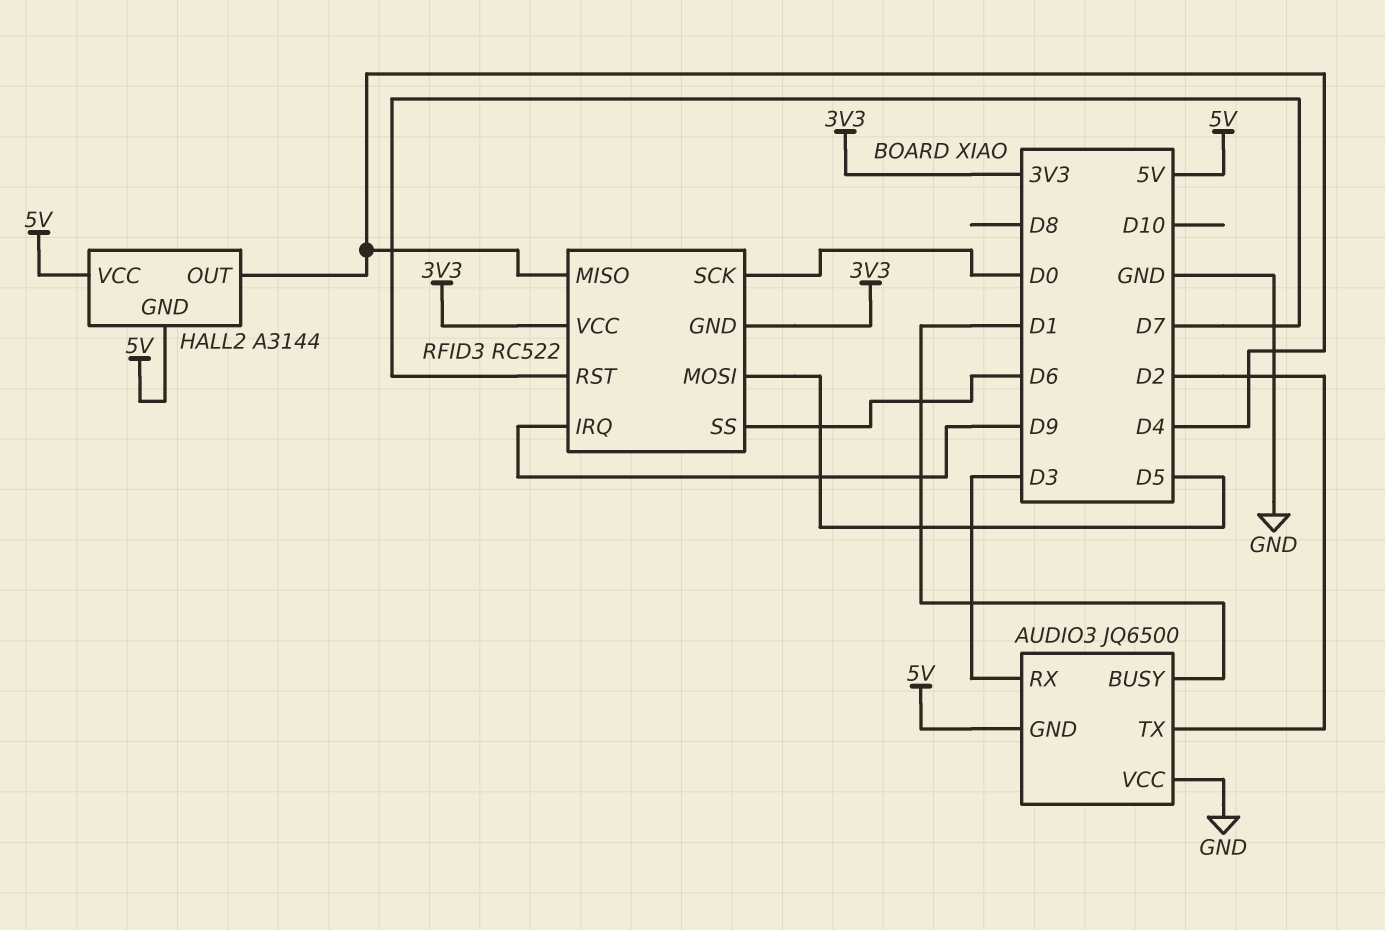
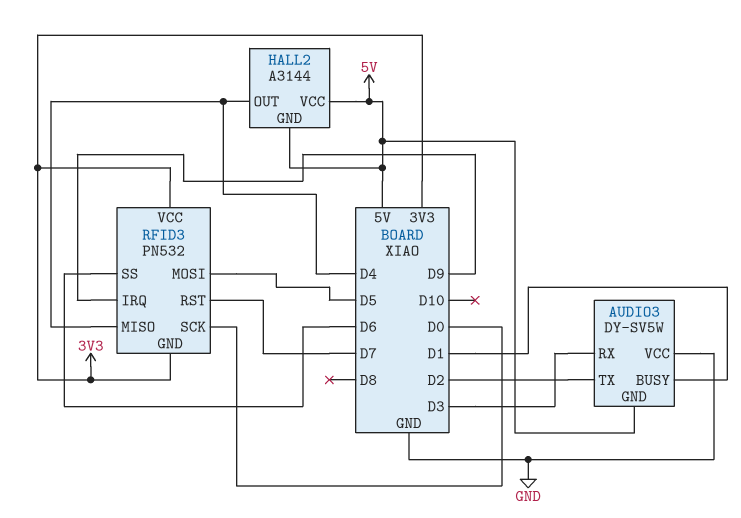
AUDIO3: JQ6500 -> DY-SV5W
RFID3: RC522 -> PN532

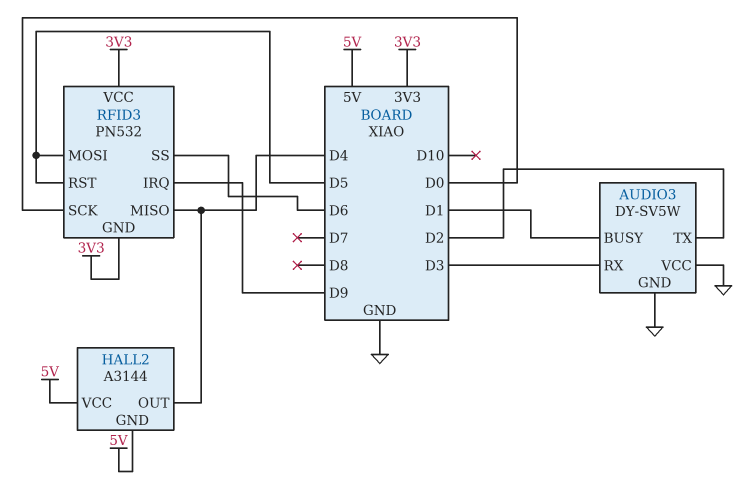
AUDIO3 pin GND: 5V -> GND
RFID3 pin RST: D7 -> D5

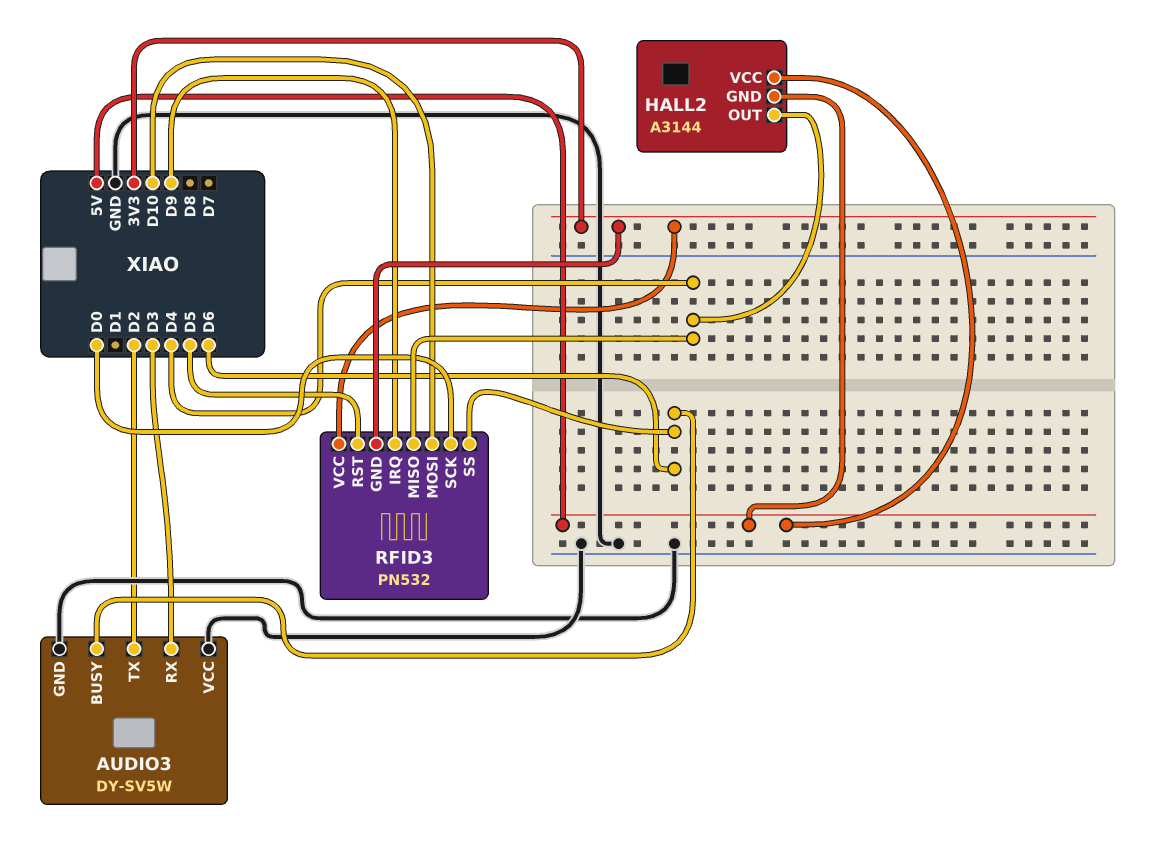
AUDIO3 pin BUSY: D1 -> D6
RFID3 pin MOSI: D5 -> D10

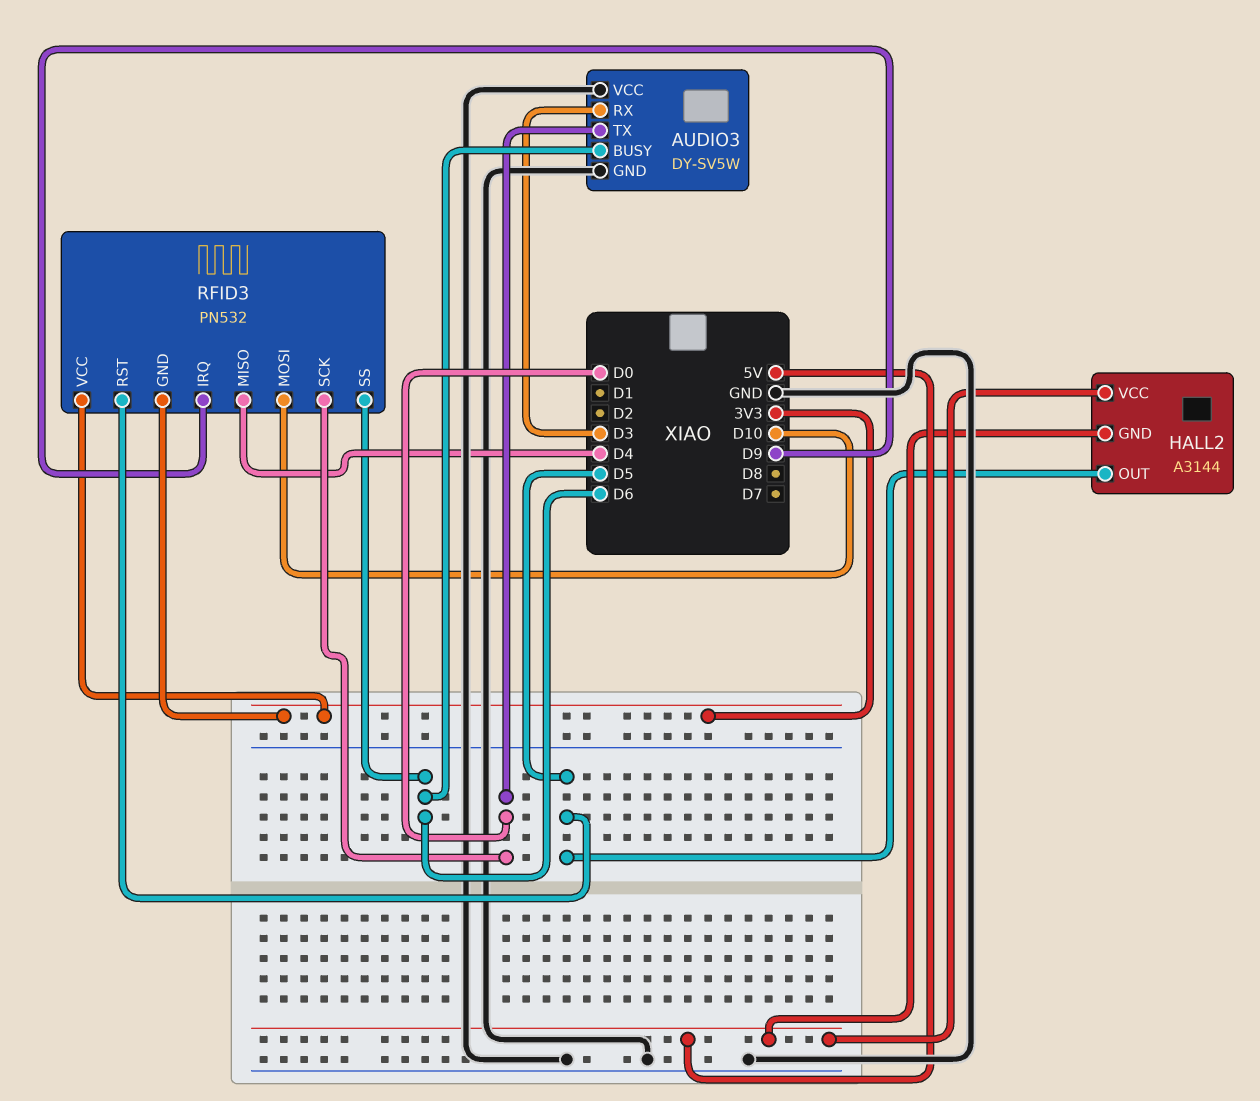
AUDIO3 pin TX: D2 -> D0
HALL2 pin OUT: D4 -> D5

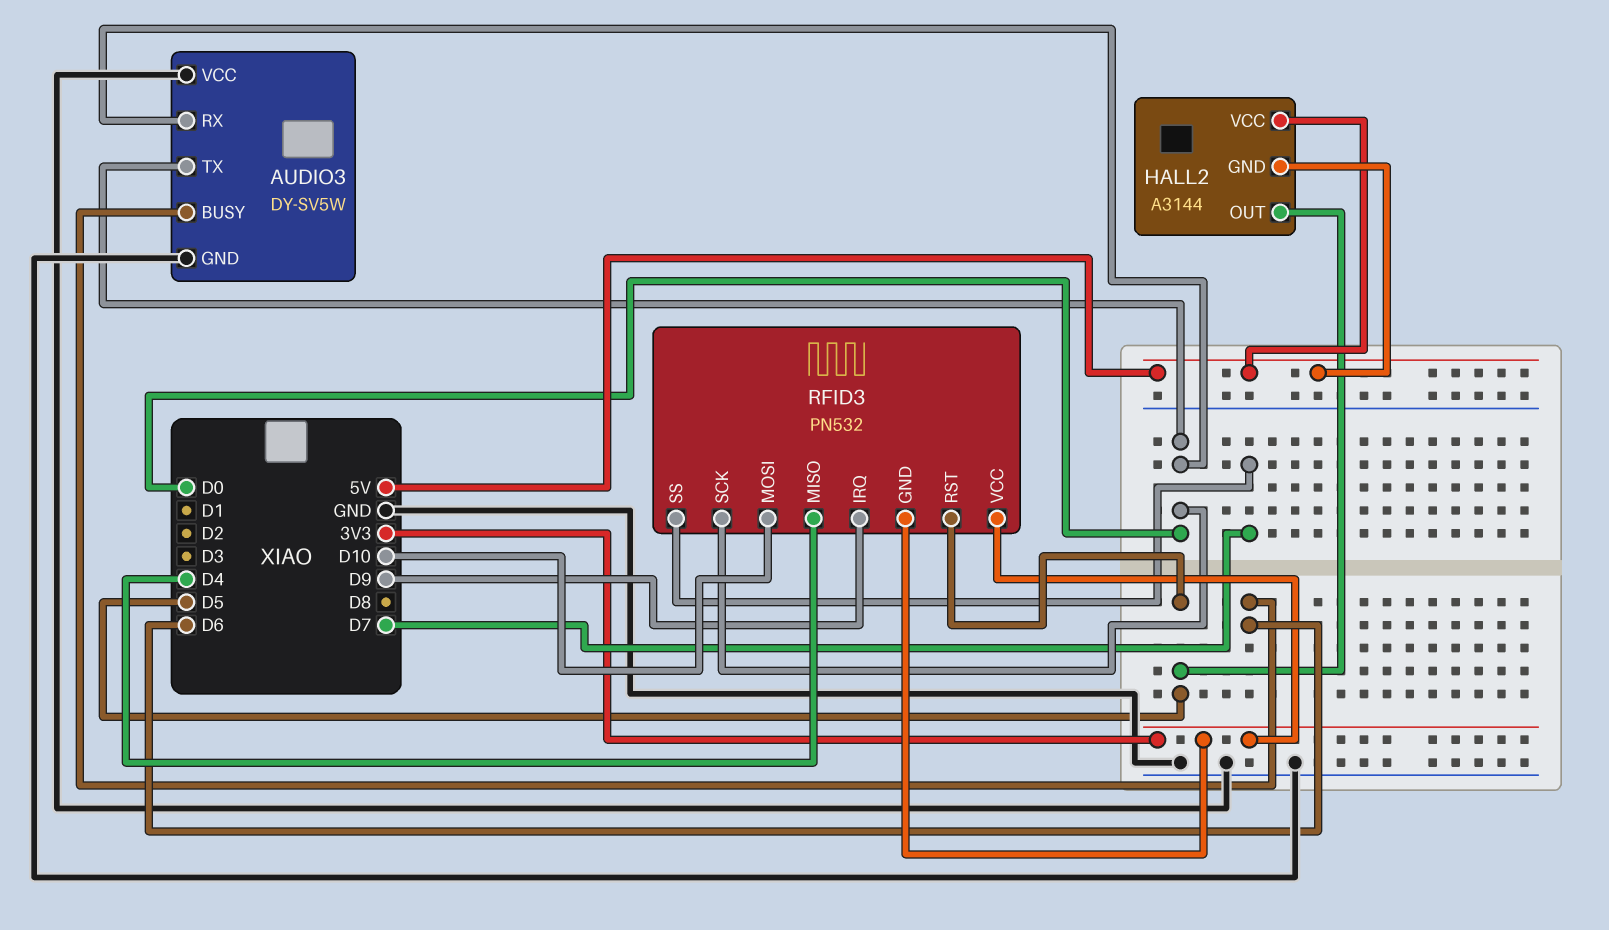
AUDIO3 pin RX: D3 -> D0
RFID3 pin SS: D6 -> D7

